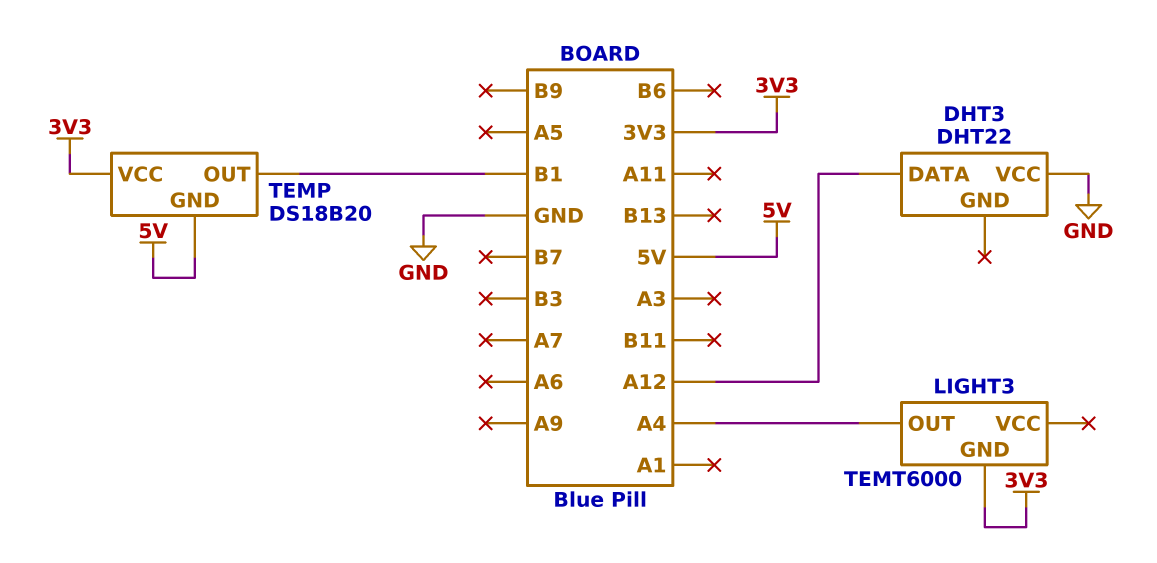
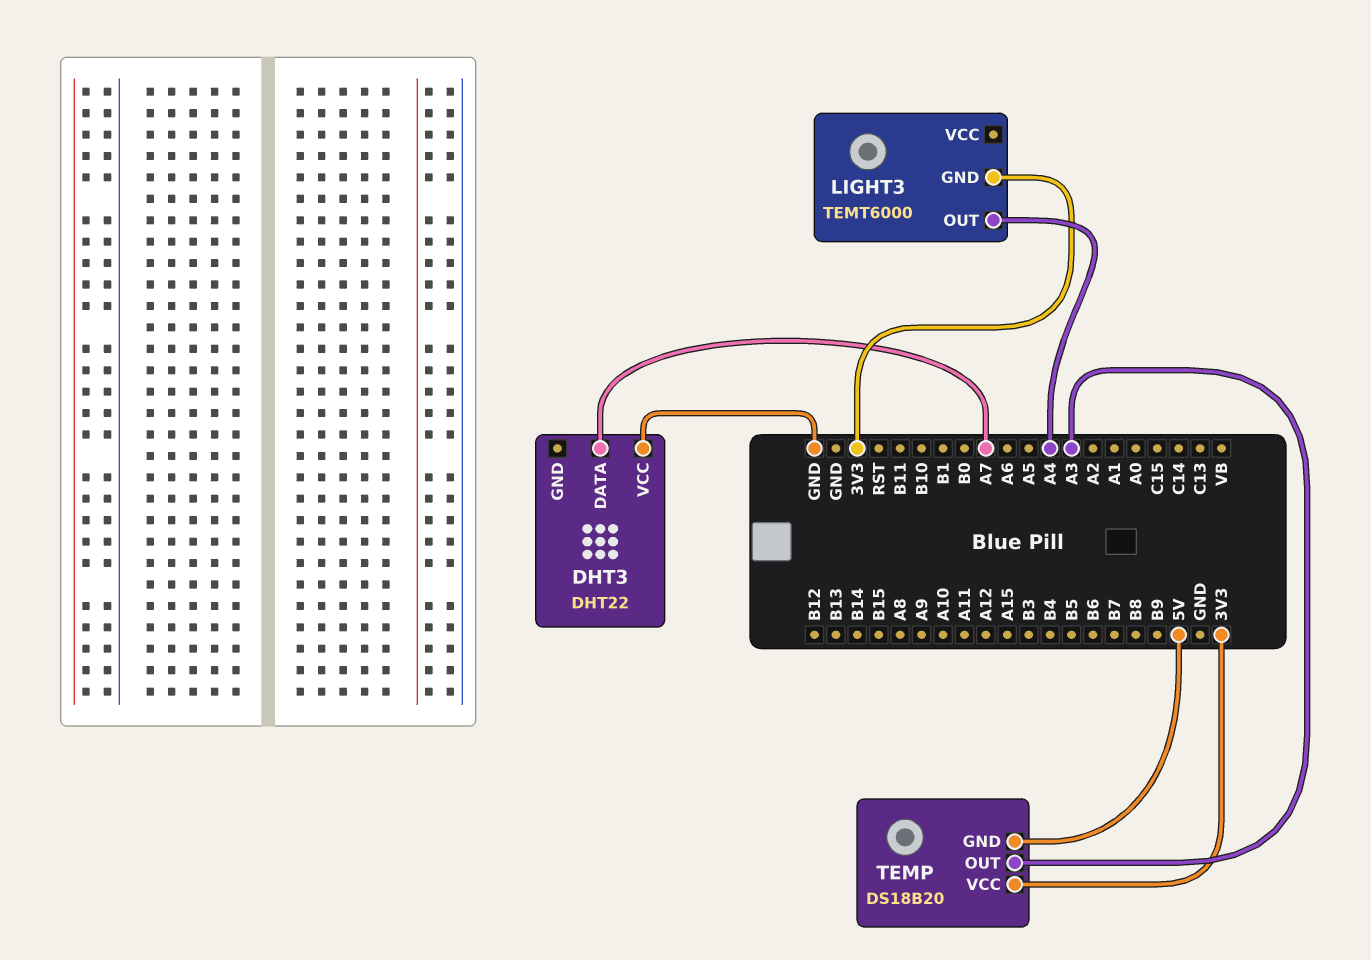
DHT3 pin DATA: A12 -> A7
TEMP pin OUT: B1 -> A3

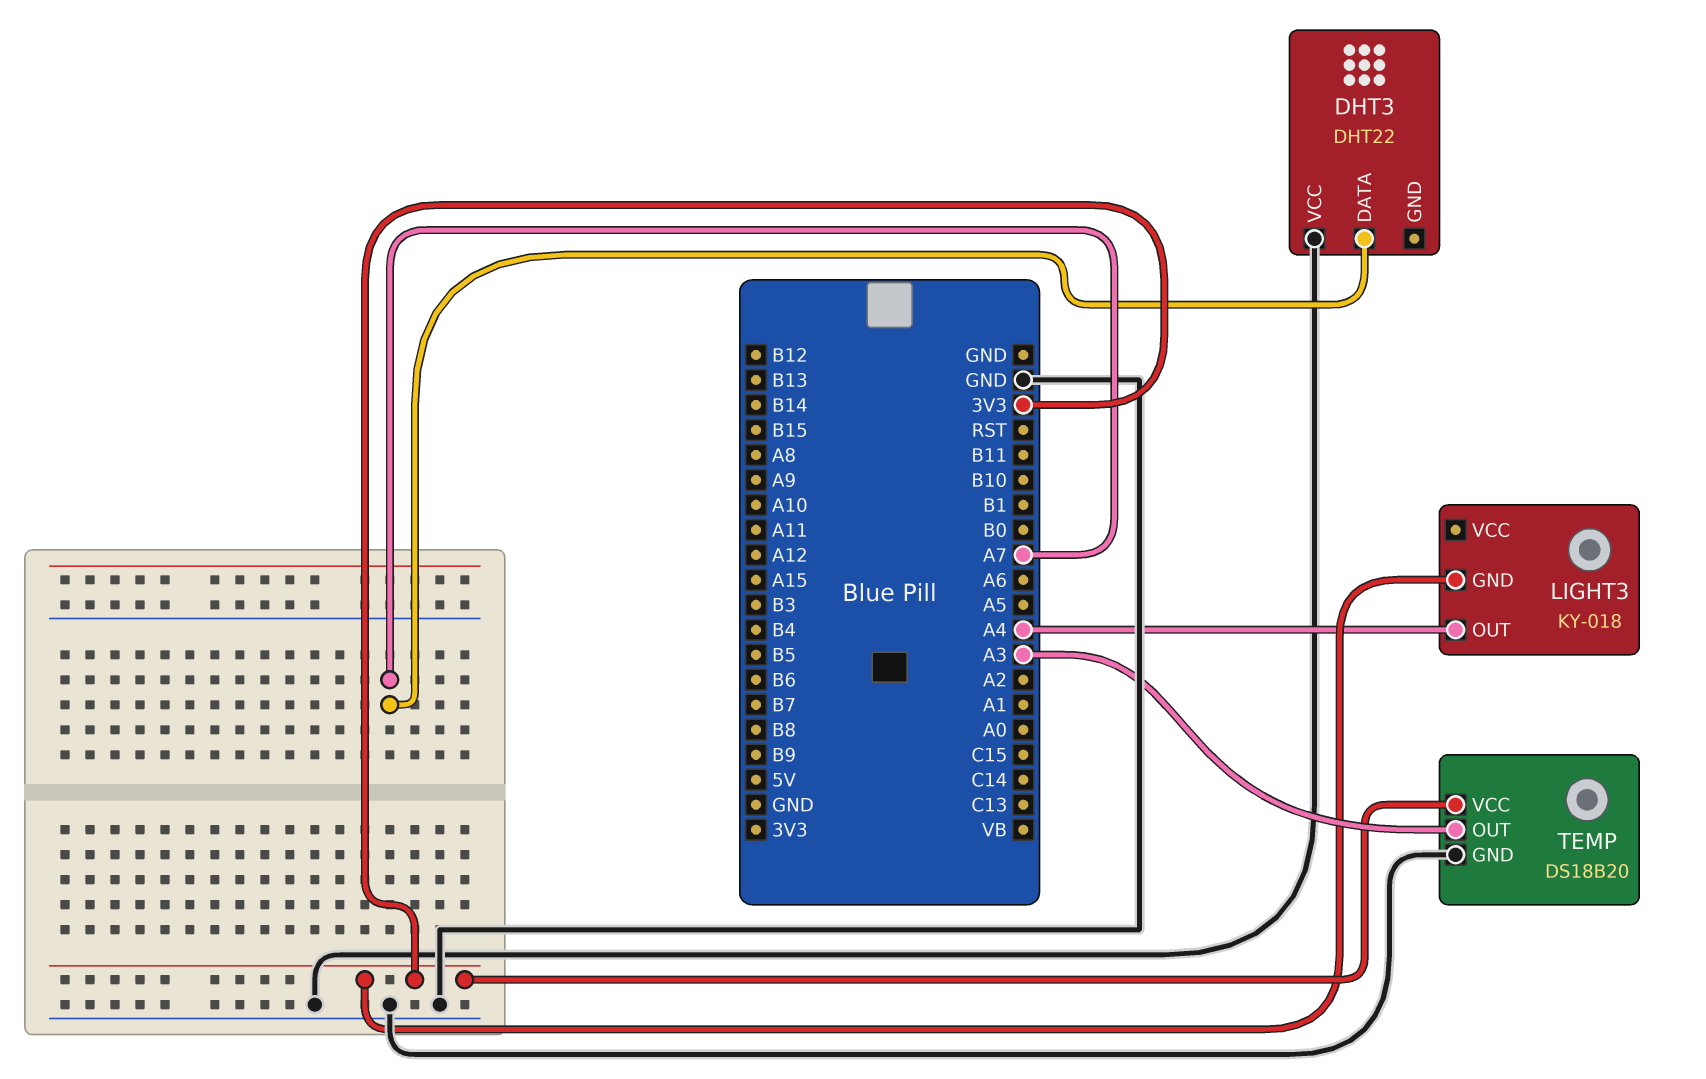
LIGHT3: TEMT6000 -> KY-018
TEMP pin GND: 5V -> GND

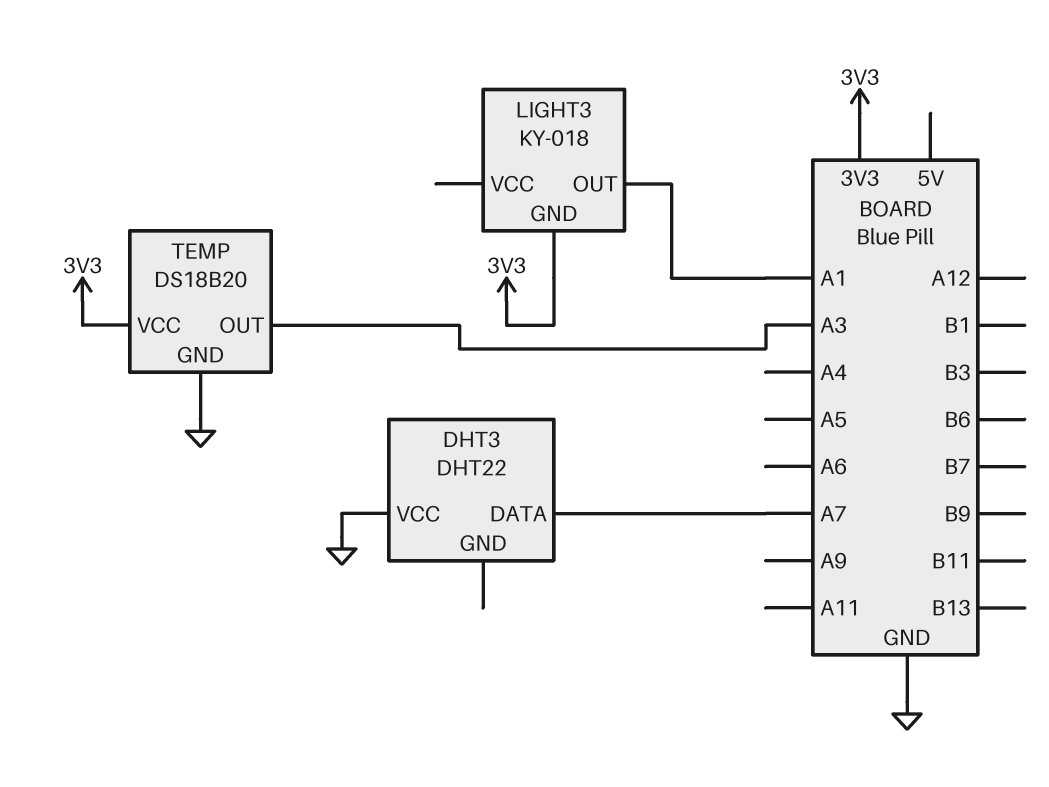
LIGHT3 pin OUT: A4 -> A1

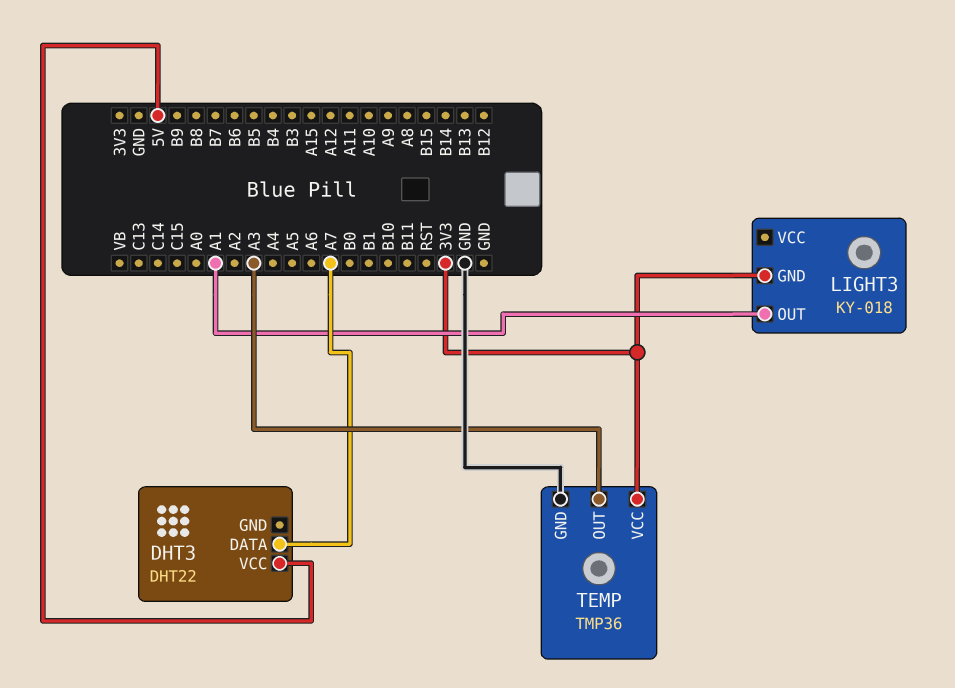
DHT3 pin VCC: GND -> 5V
TEMP: DS18B20 -> TMP36

